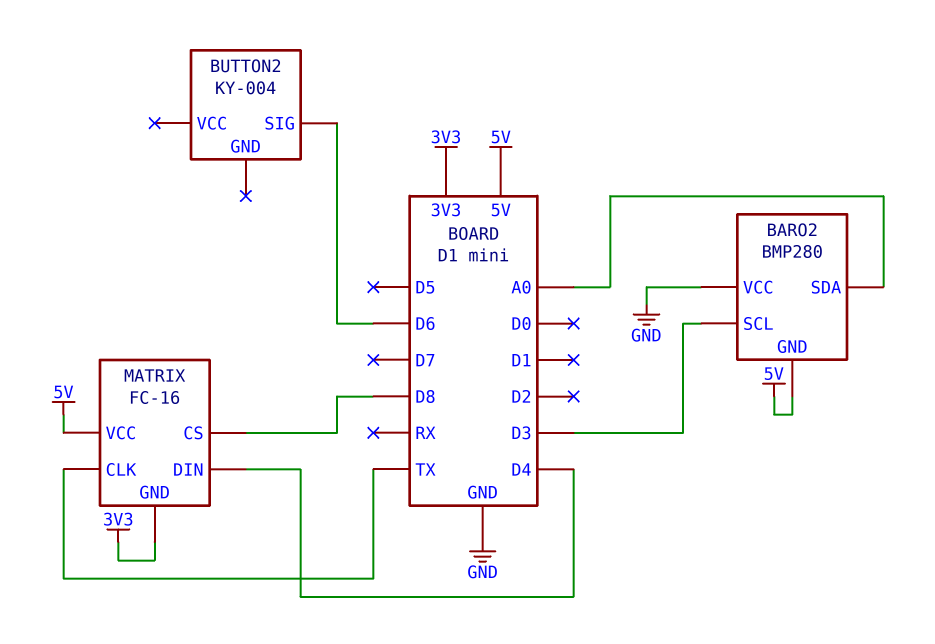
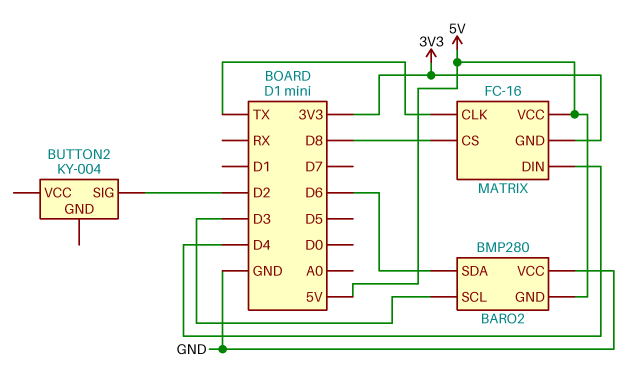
BARO2 pin SDA: A0 -> D6
BUTTON2 pin SIG: D6 -> D2

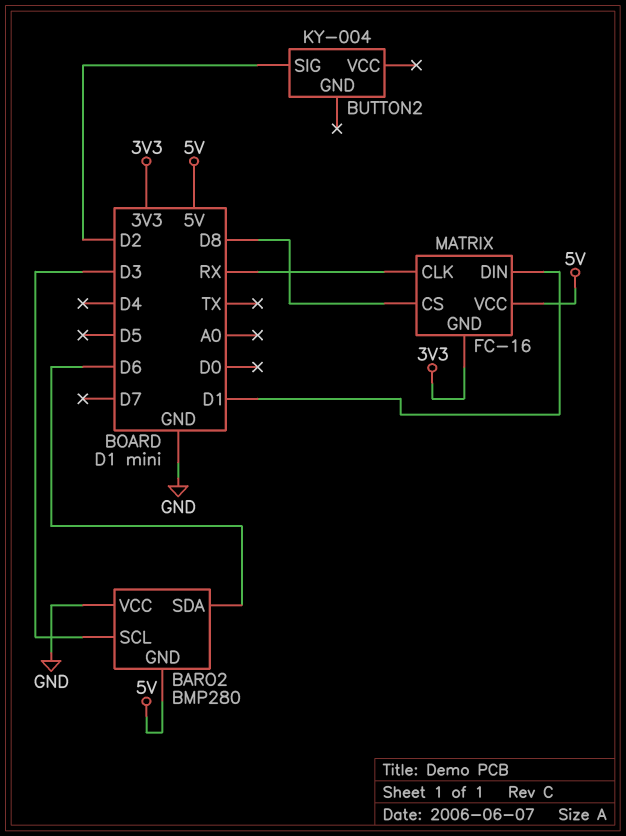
MATRIX pin CLK: TX -> RX
MATRIX pin DIN: D4 -> D1

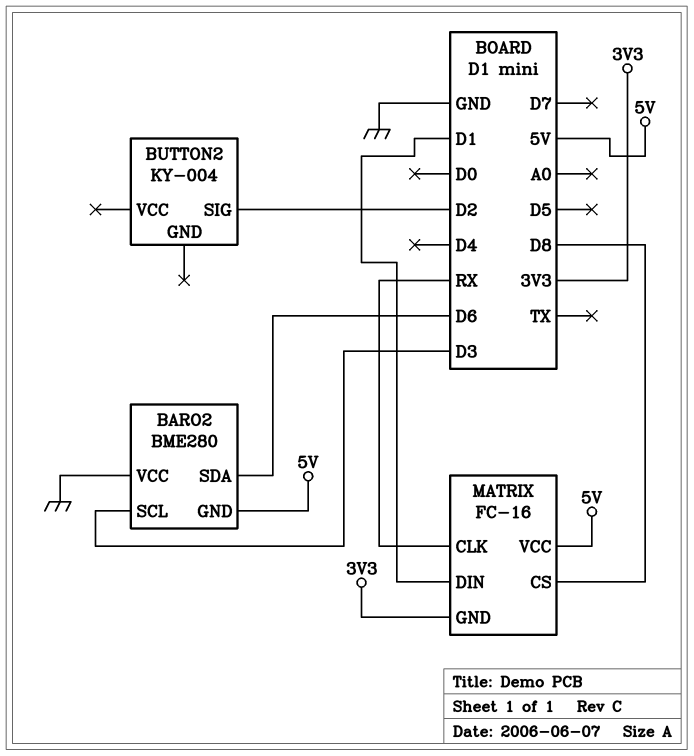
BARO2: BMP280 -> BME280

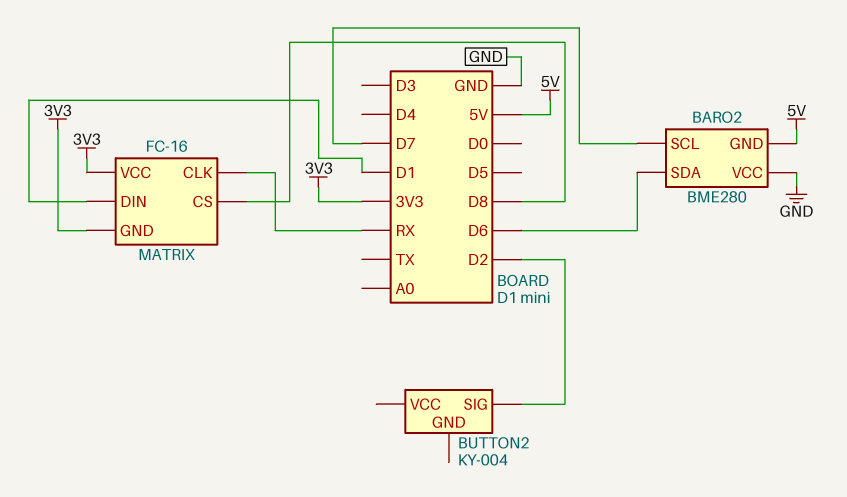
BARO2 pin SCL: D3 -> D7
MATRIX pin VCC: 5V -> 3V3

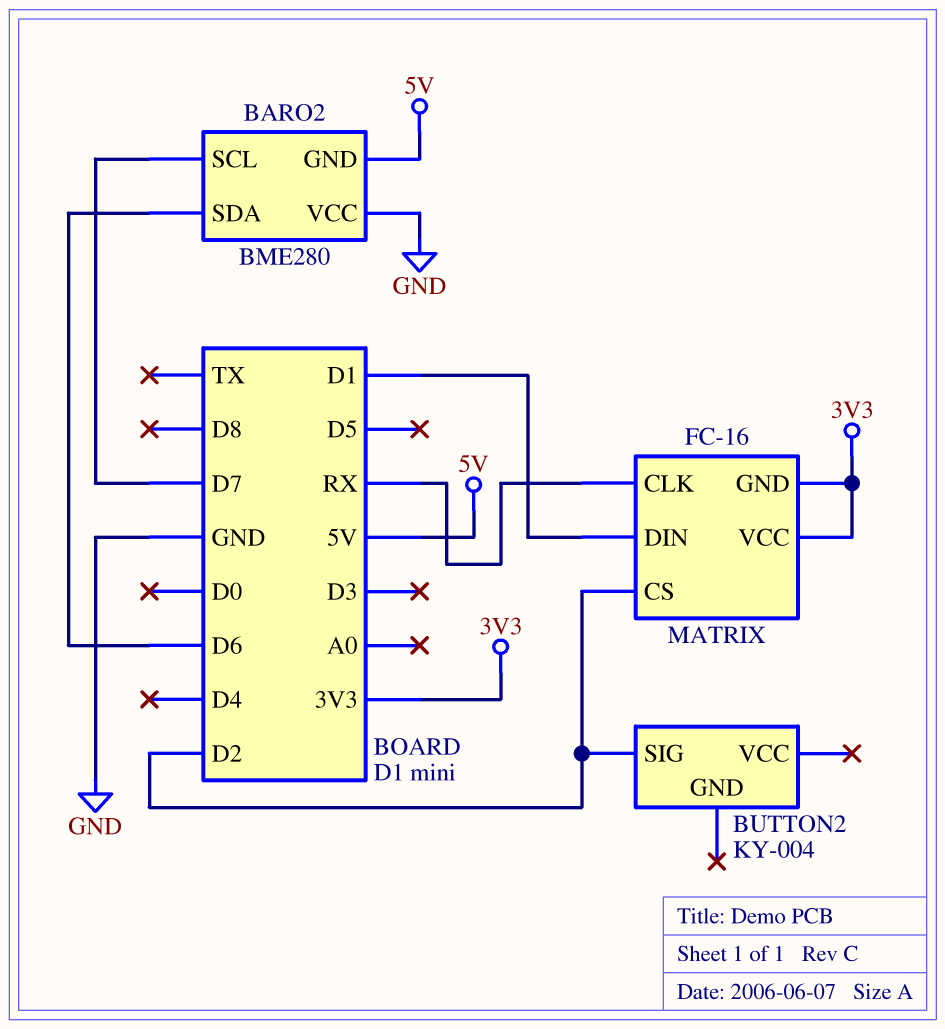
MATRIX pin CS: D8 -> D2

